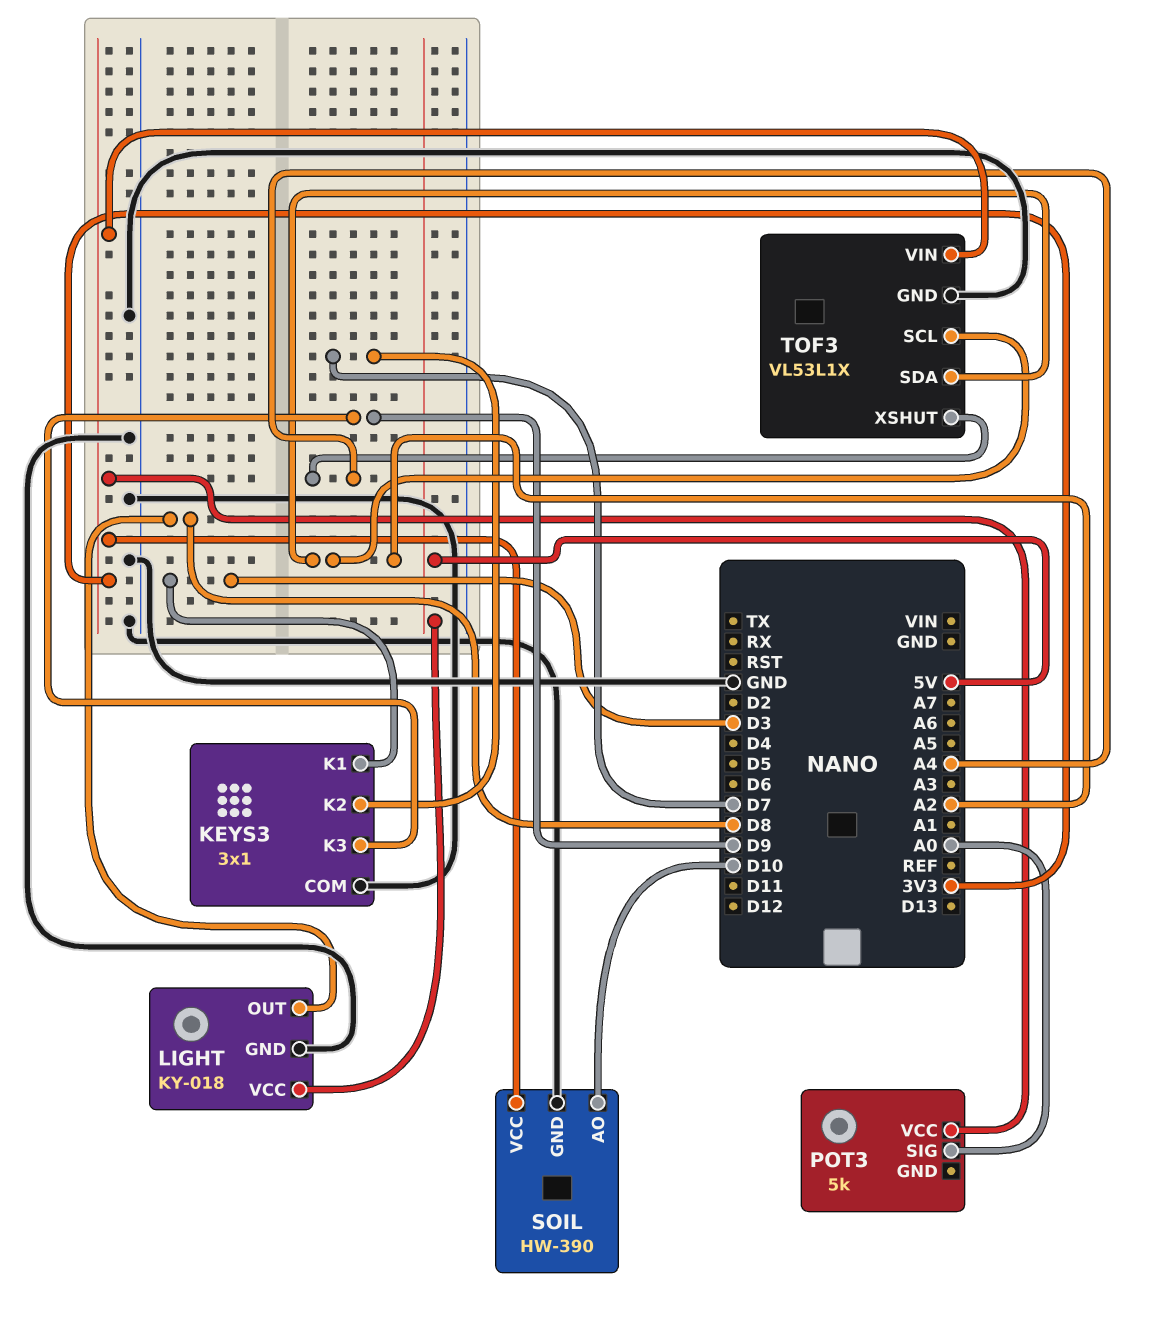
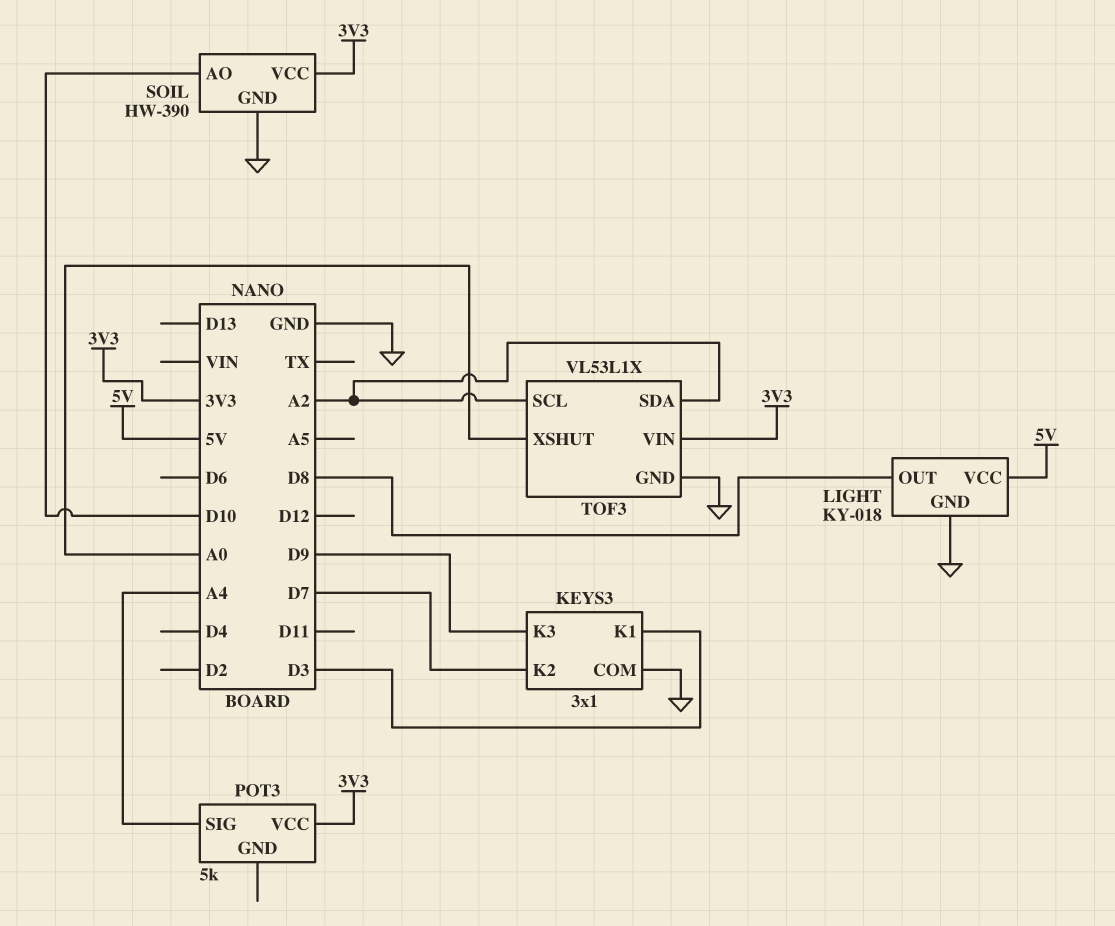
POT3 pin SIG: A0 -> A4
TOF3 pin XSHUT: A4 -> A0

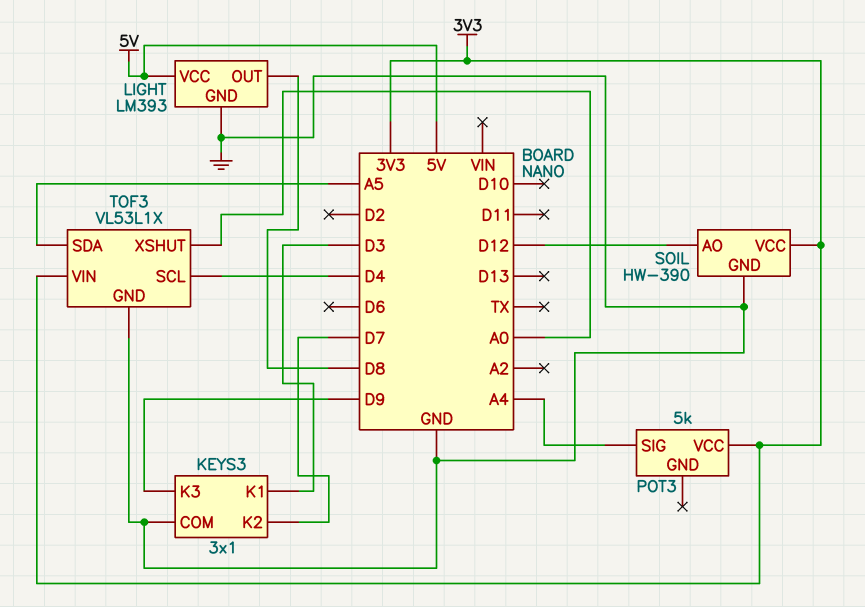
LIGHT: KY-018 -> LM393
SOIL pin AO: D10 -> D12
TOF3 pin SCL: A2 -> D4
TOF3 pin SDA: A2 -> A5

